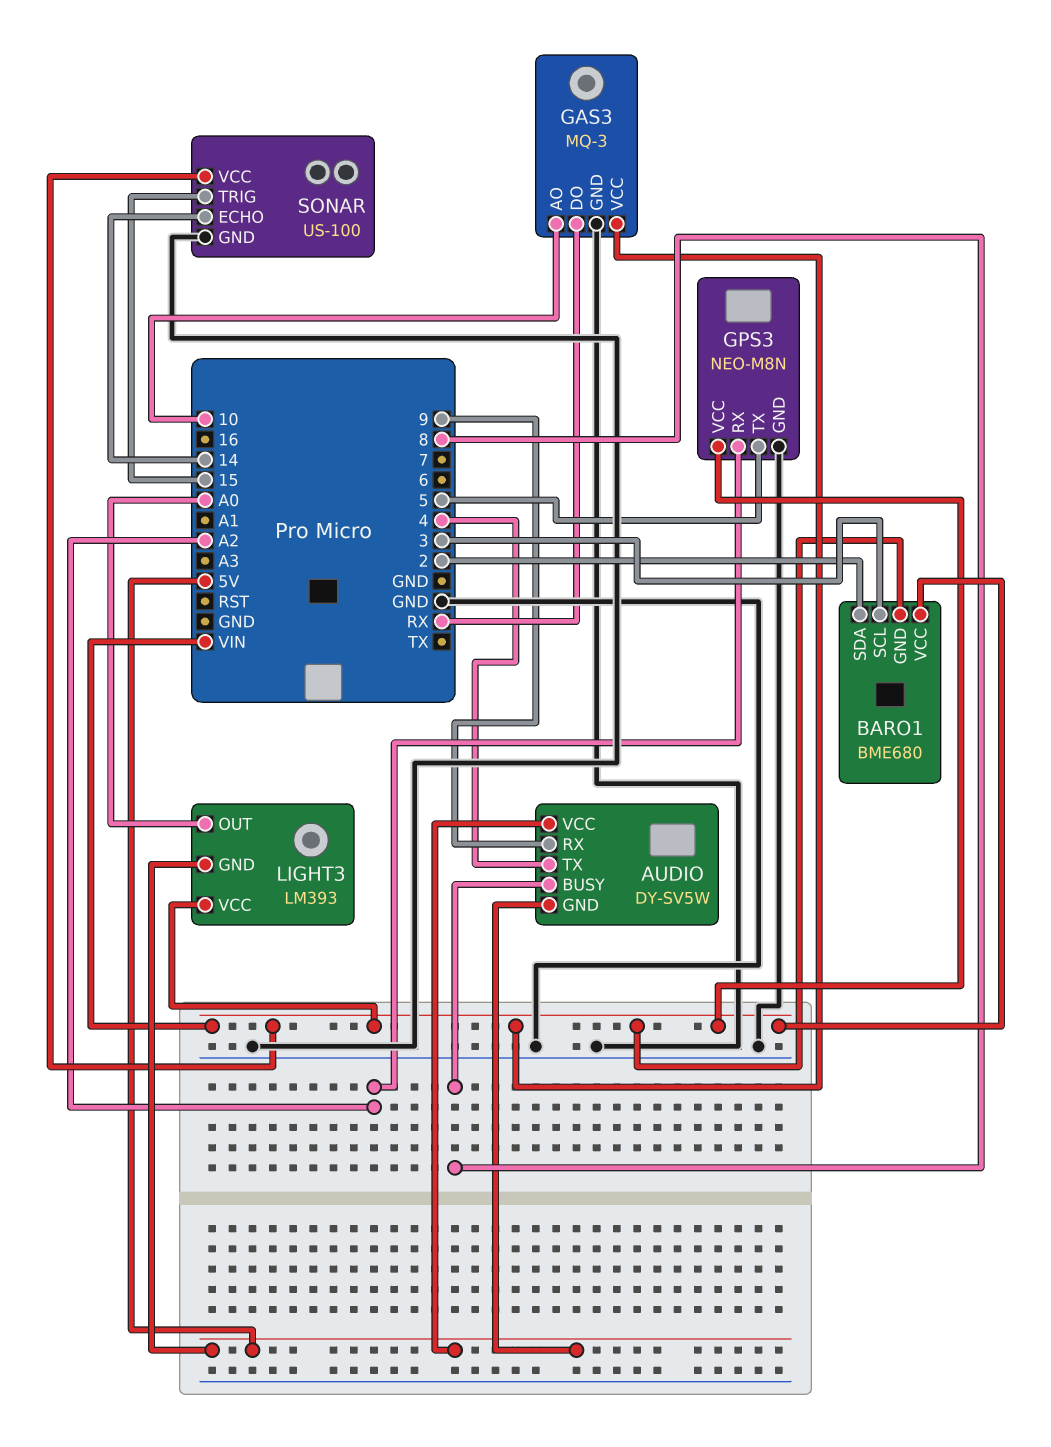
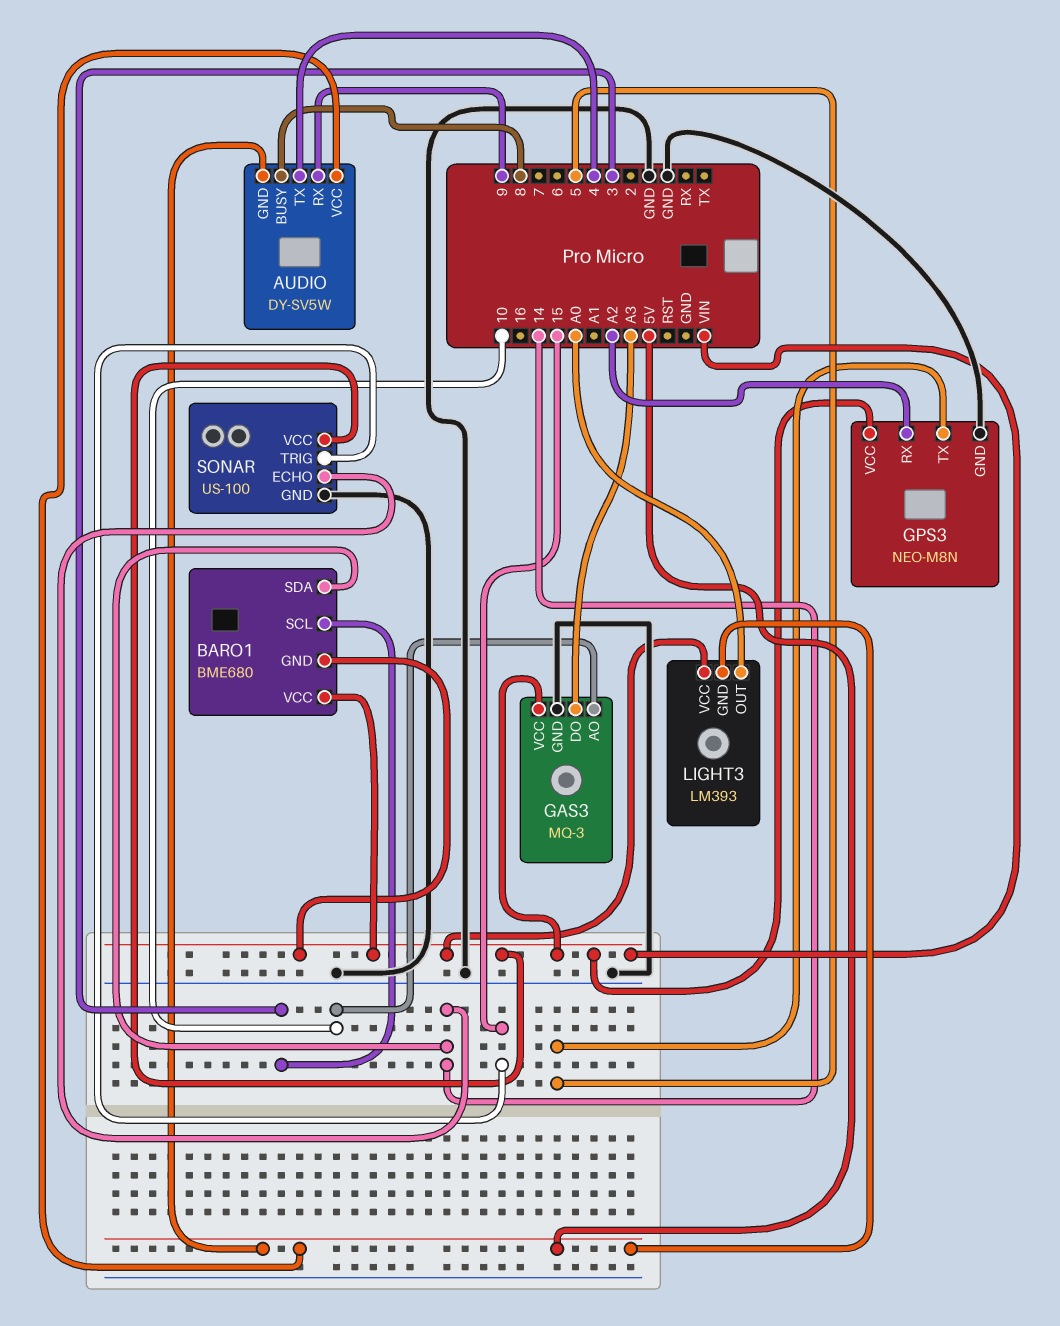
BARO1 pin SDA: 2 -> 14
GAS3 pin DO: RX -> A3

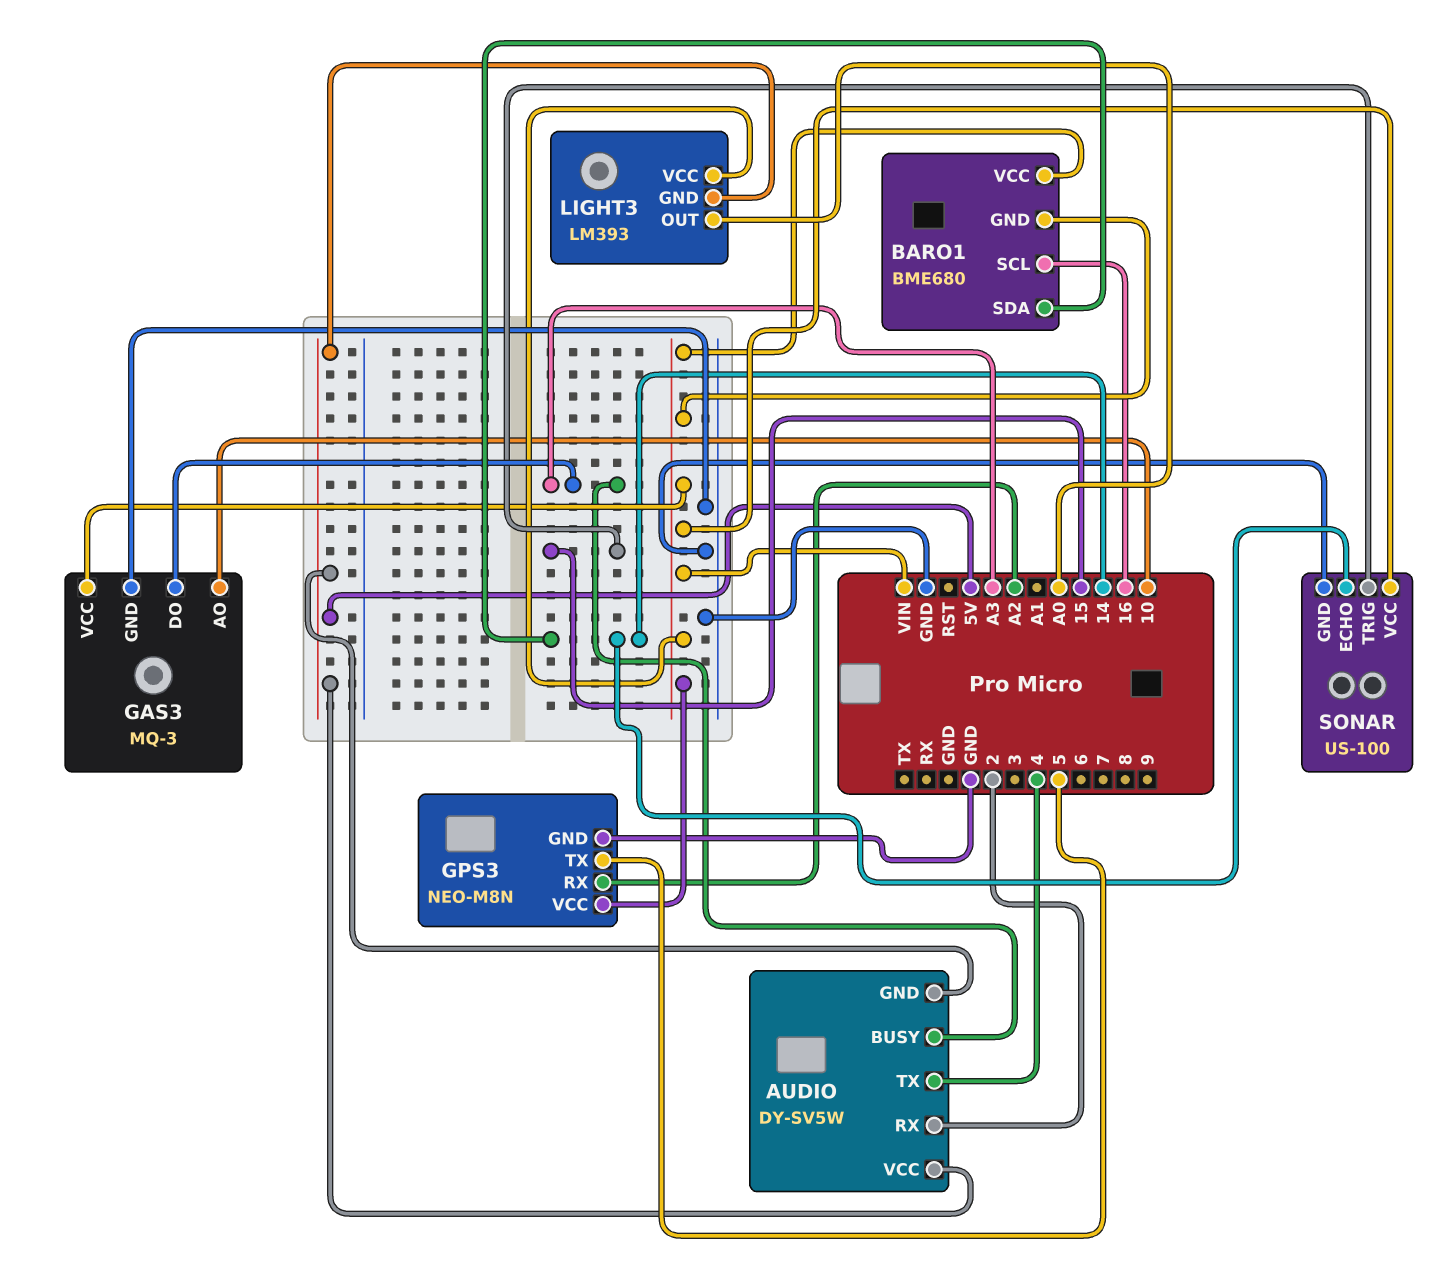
AUDIO pin BUSY: 8 -> A3
AUDIO pin RX: 9 -> 2
BARO1 pin SCL: 3 -> 16

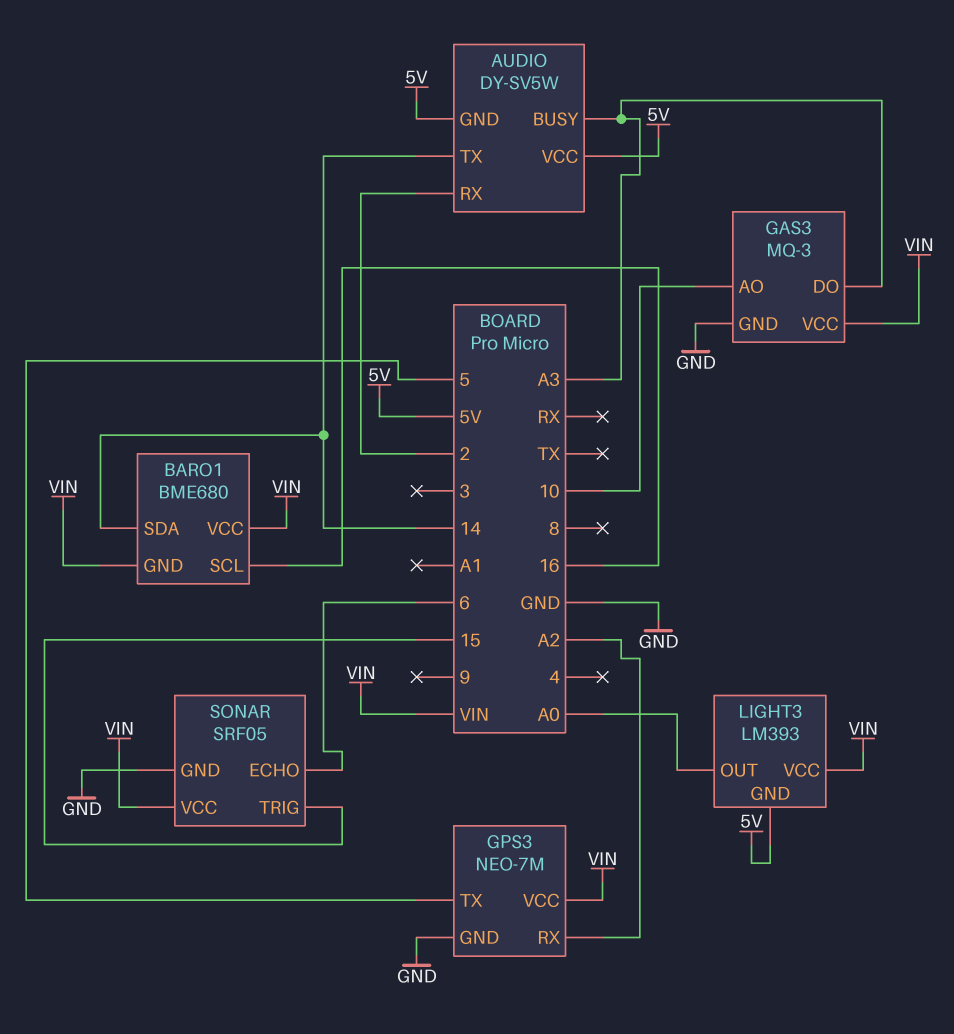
AUDIO pin TX: 4 -> 14
GPS3: NEO-M8N -> NEO-7M
SONAR: US-100 -> SRF05
SONAR pin ECHO: 14 -> 6

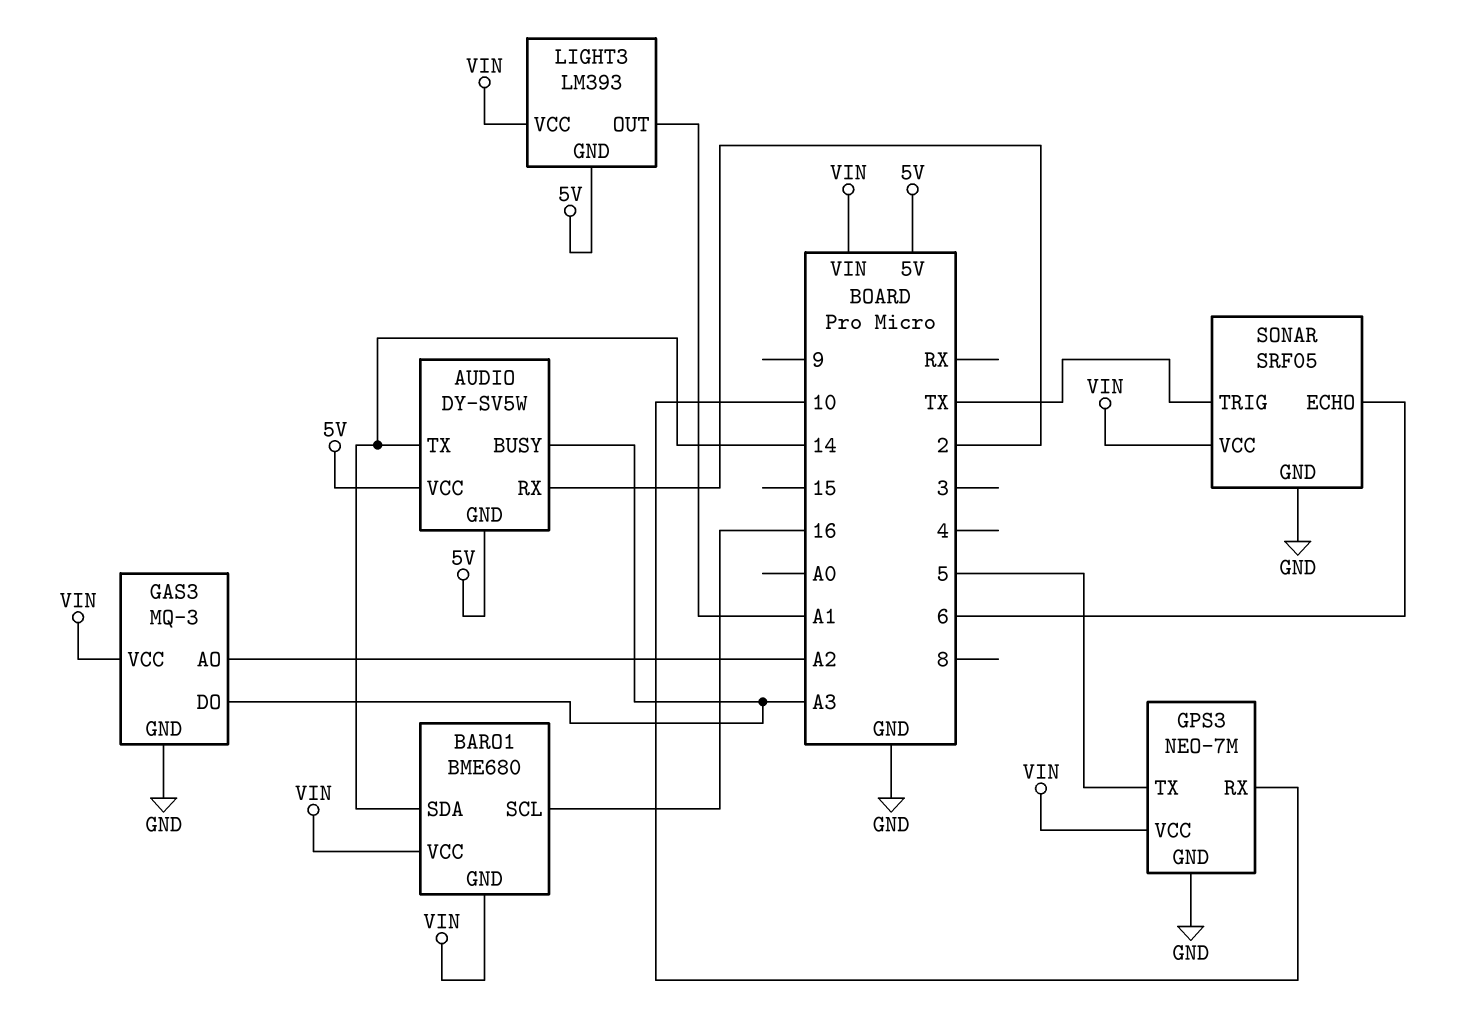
GAS3 pin AO: 10 -> A2
GPS3 pin RX: A2 -> 10
LIGHT3 pin OUT: A0 -> A1
SONAR pin TRIG: 15 -> TX

